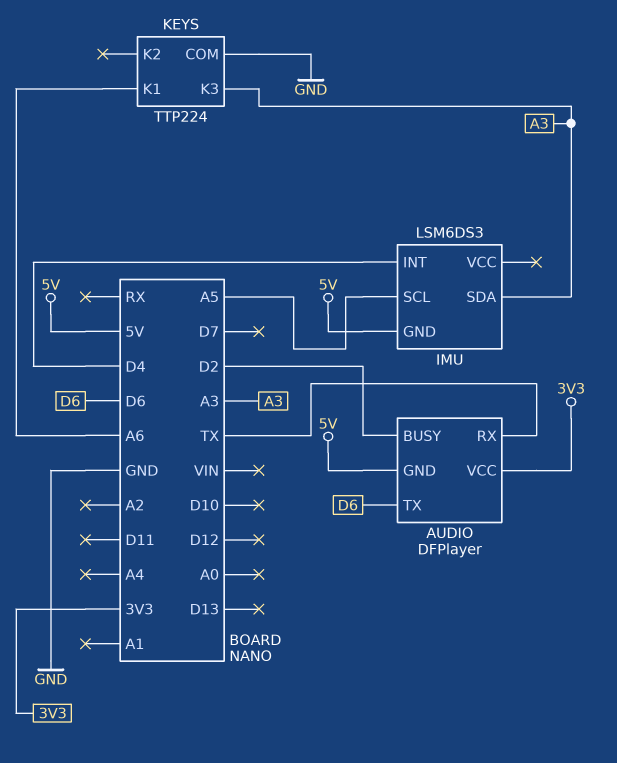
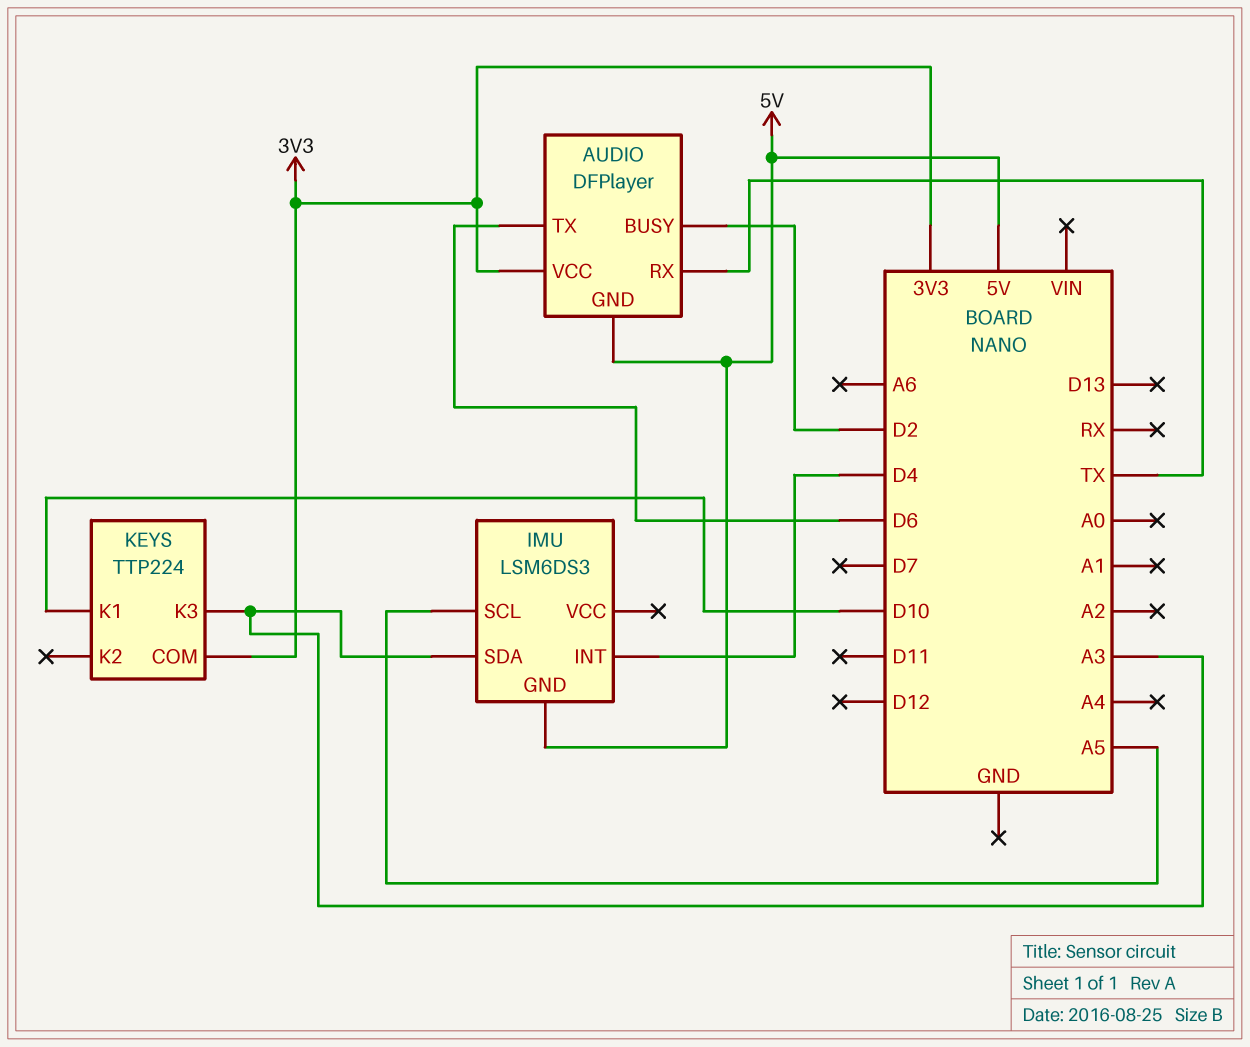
KEYS pin COM: GND -> 3V3
KEYS pin K1: A6 -> D10

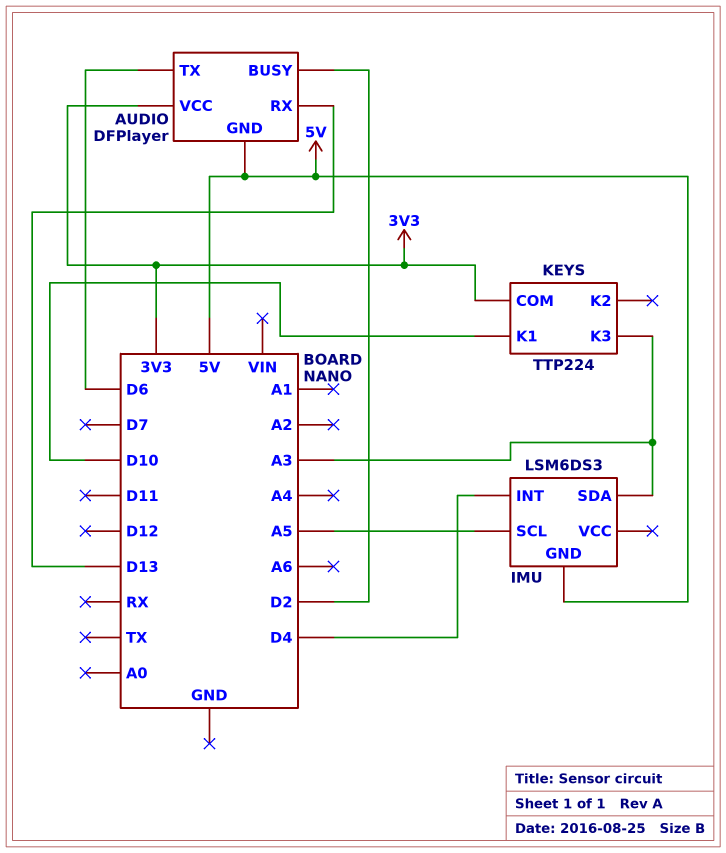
AUDIO pin RX: TX -> D13

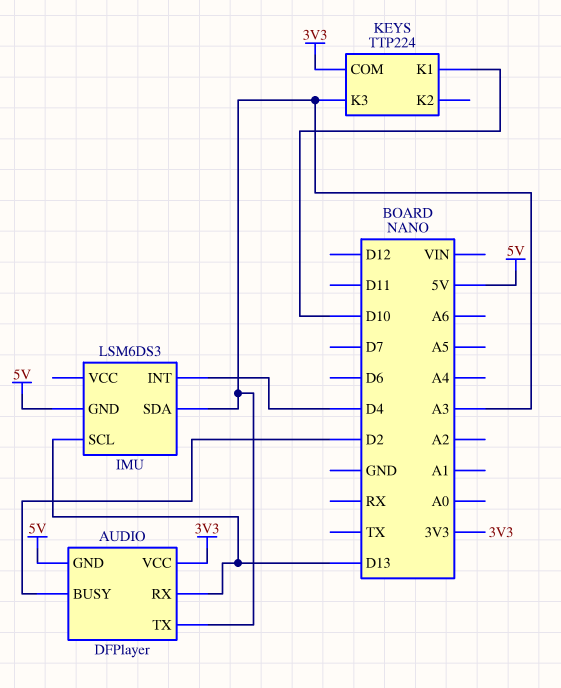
AUDIO pin TX: D6 -> A3
IMU pin SCL: A5 -> D13

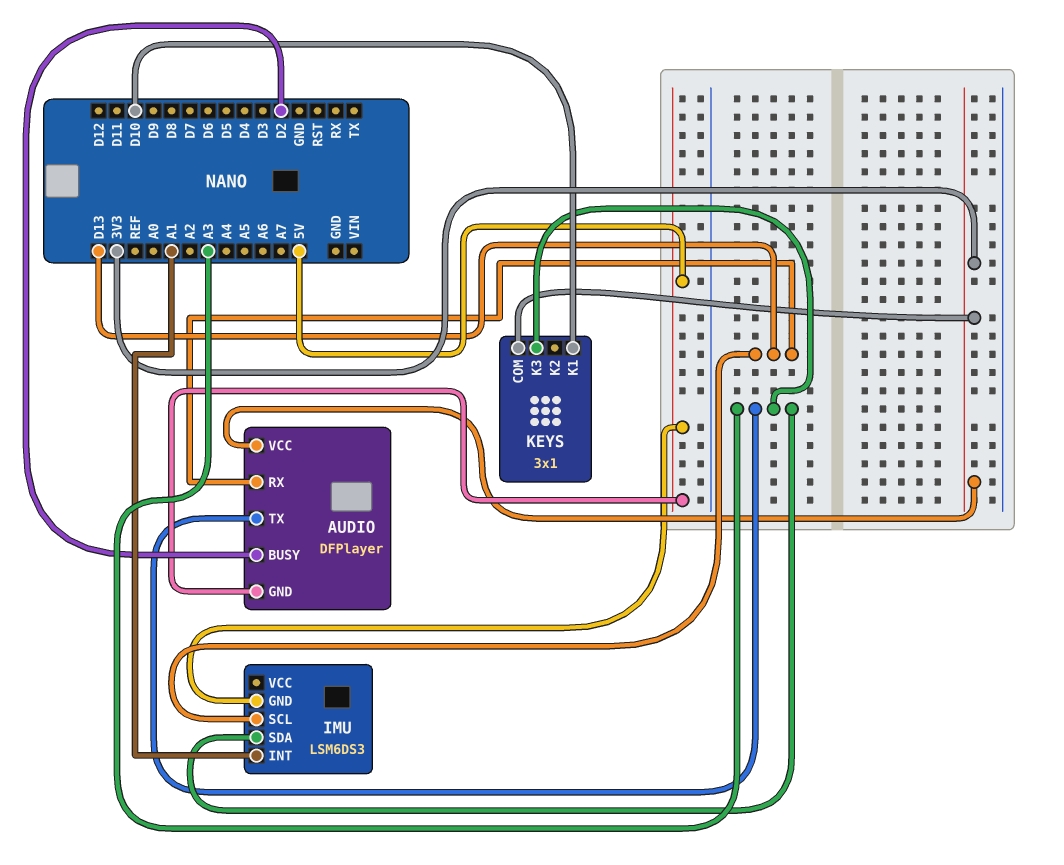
IMU pin INT: D4 -> A1
KEYS: TTP224 -> 3x1

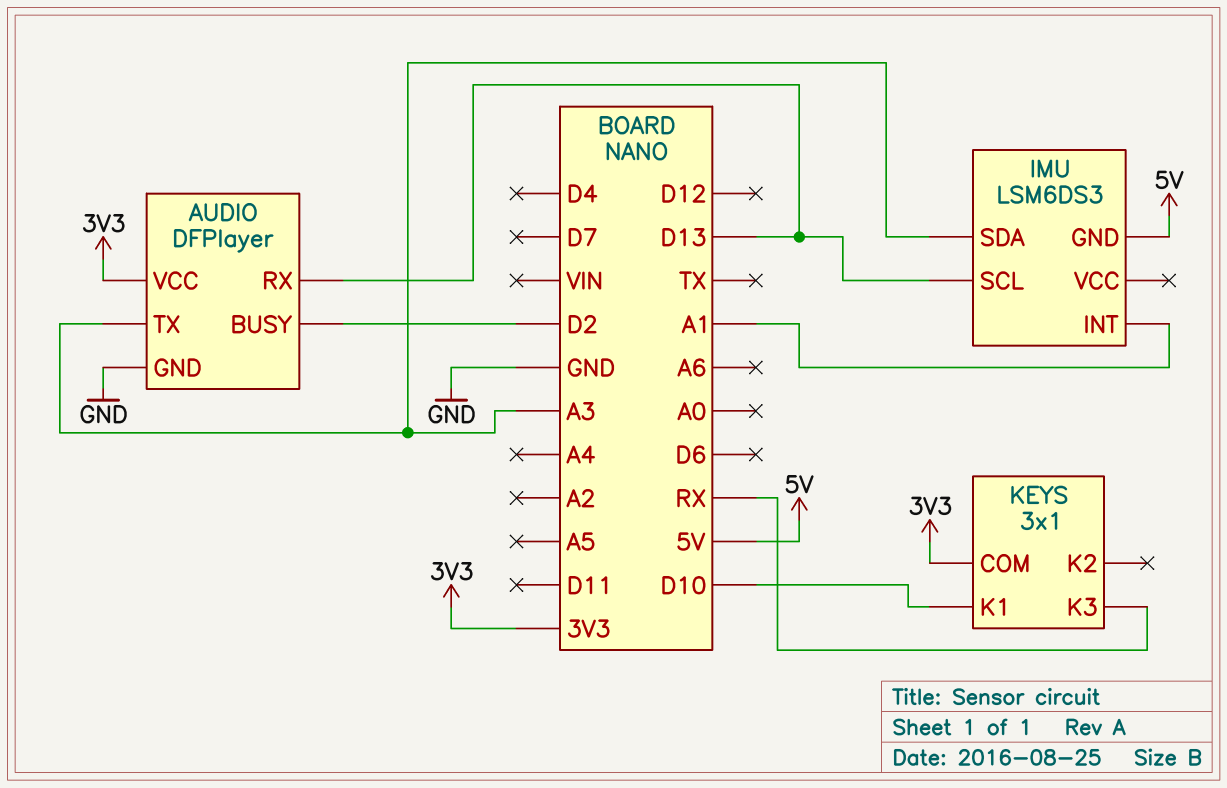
AUDIO pin GND: 5V -> GND
KEYS pin K3: A3 -> RX

